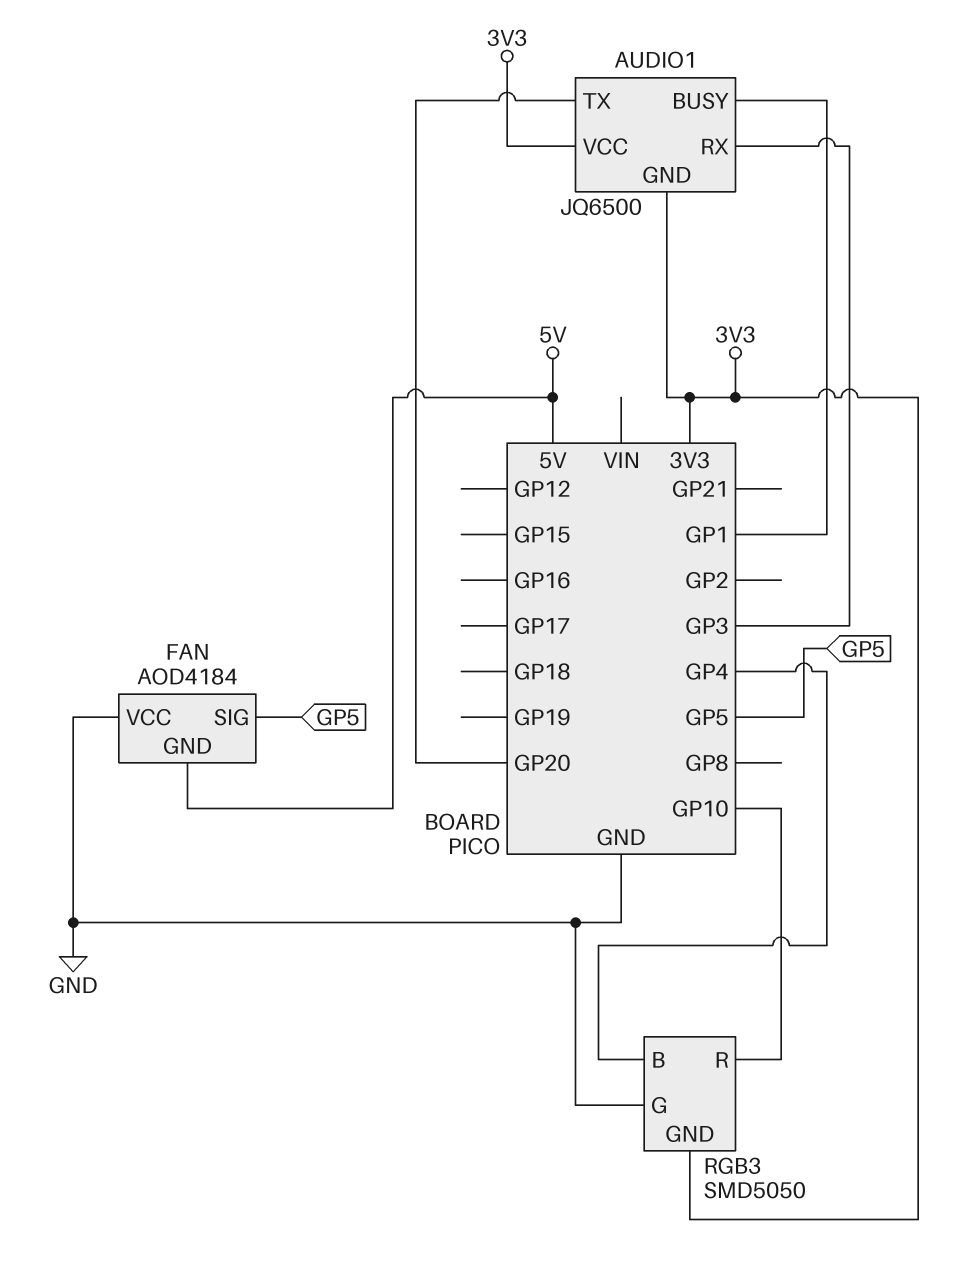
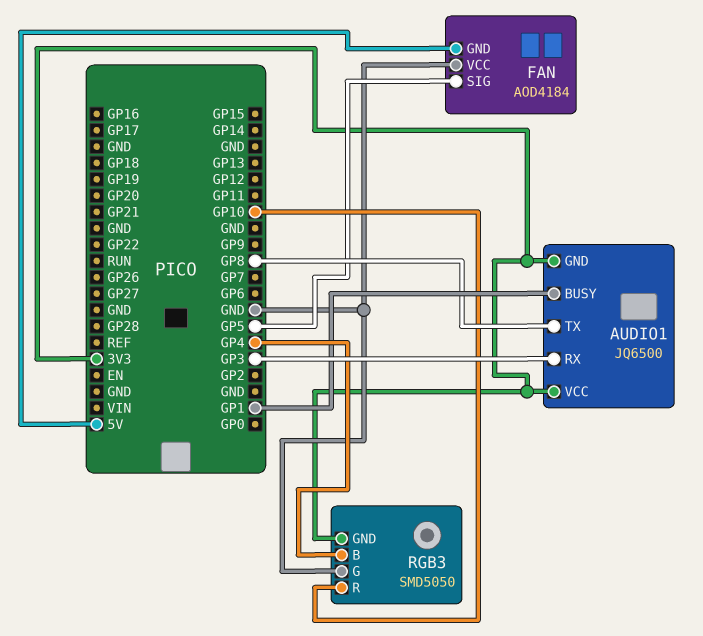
AUDIO1 pin TX: GP20 -> GP8

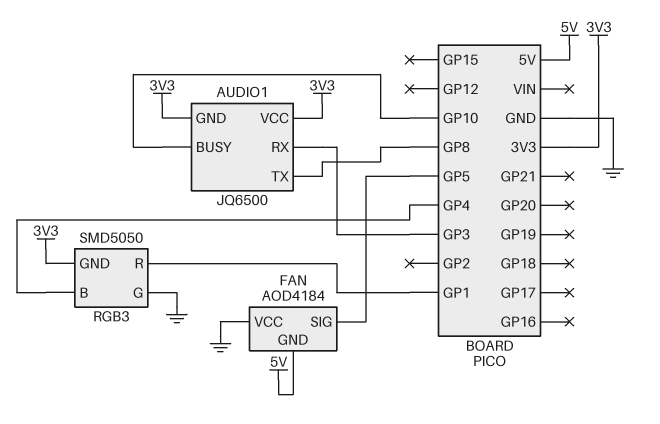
AUDIO1 pin BUSY: GP1 -> GP10
RGB3 pin R: GP10 -> GP1

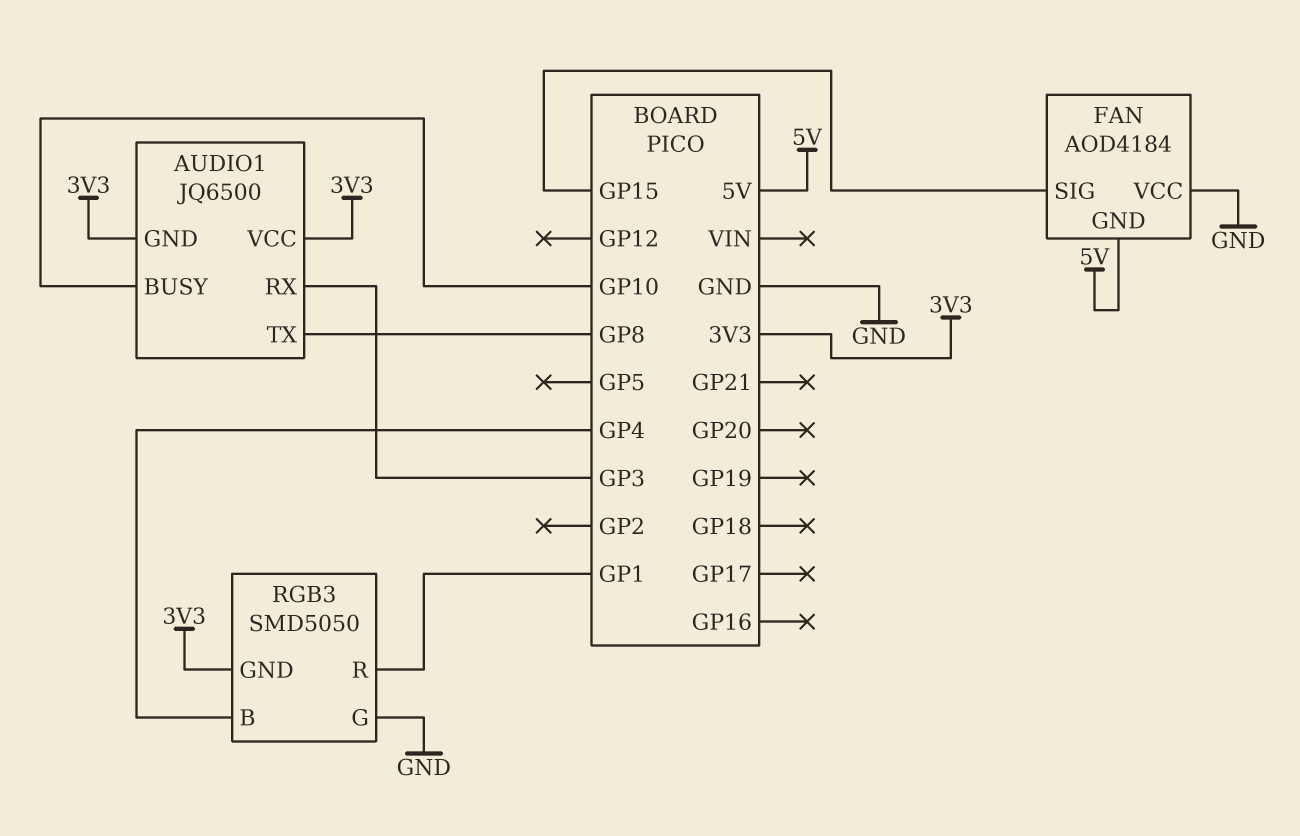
FAN pin SIG: GP5 -> GP15

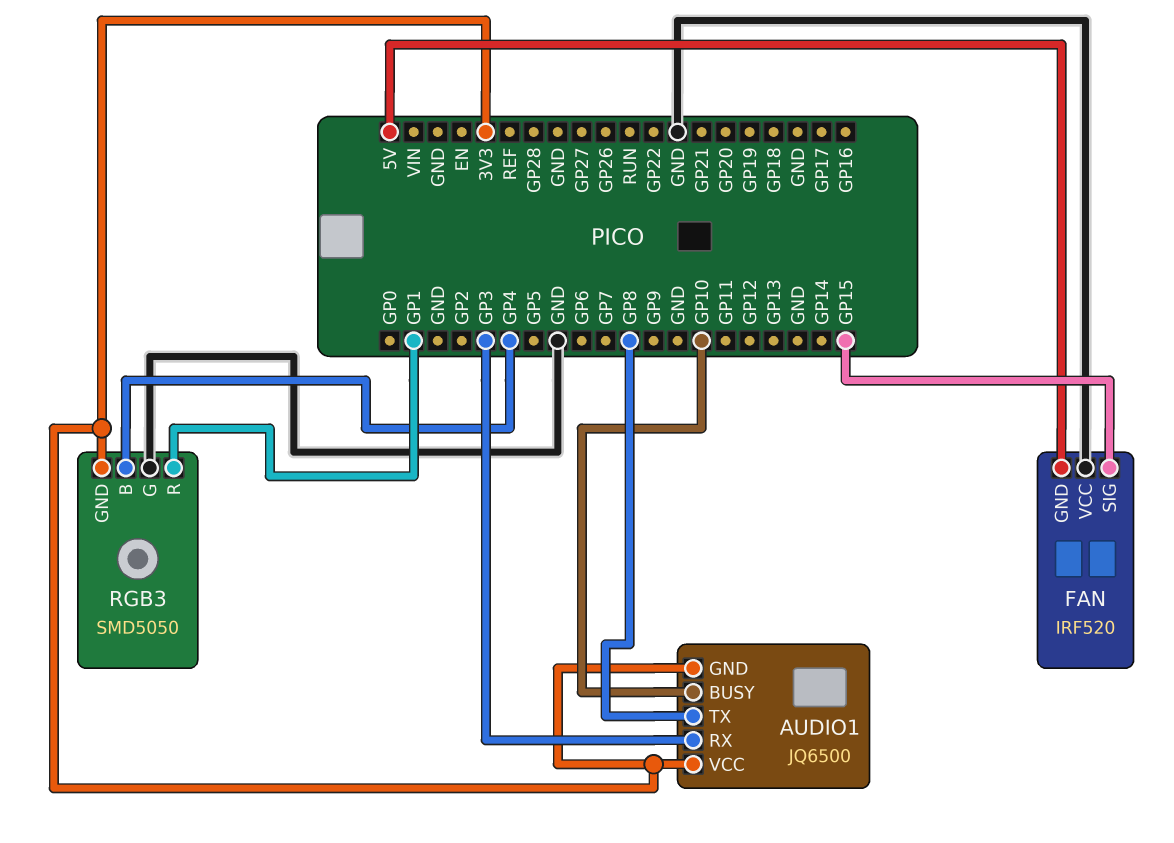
FAN: AOD4184 -> IRF520

